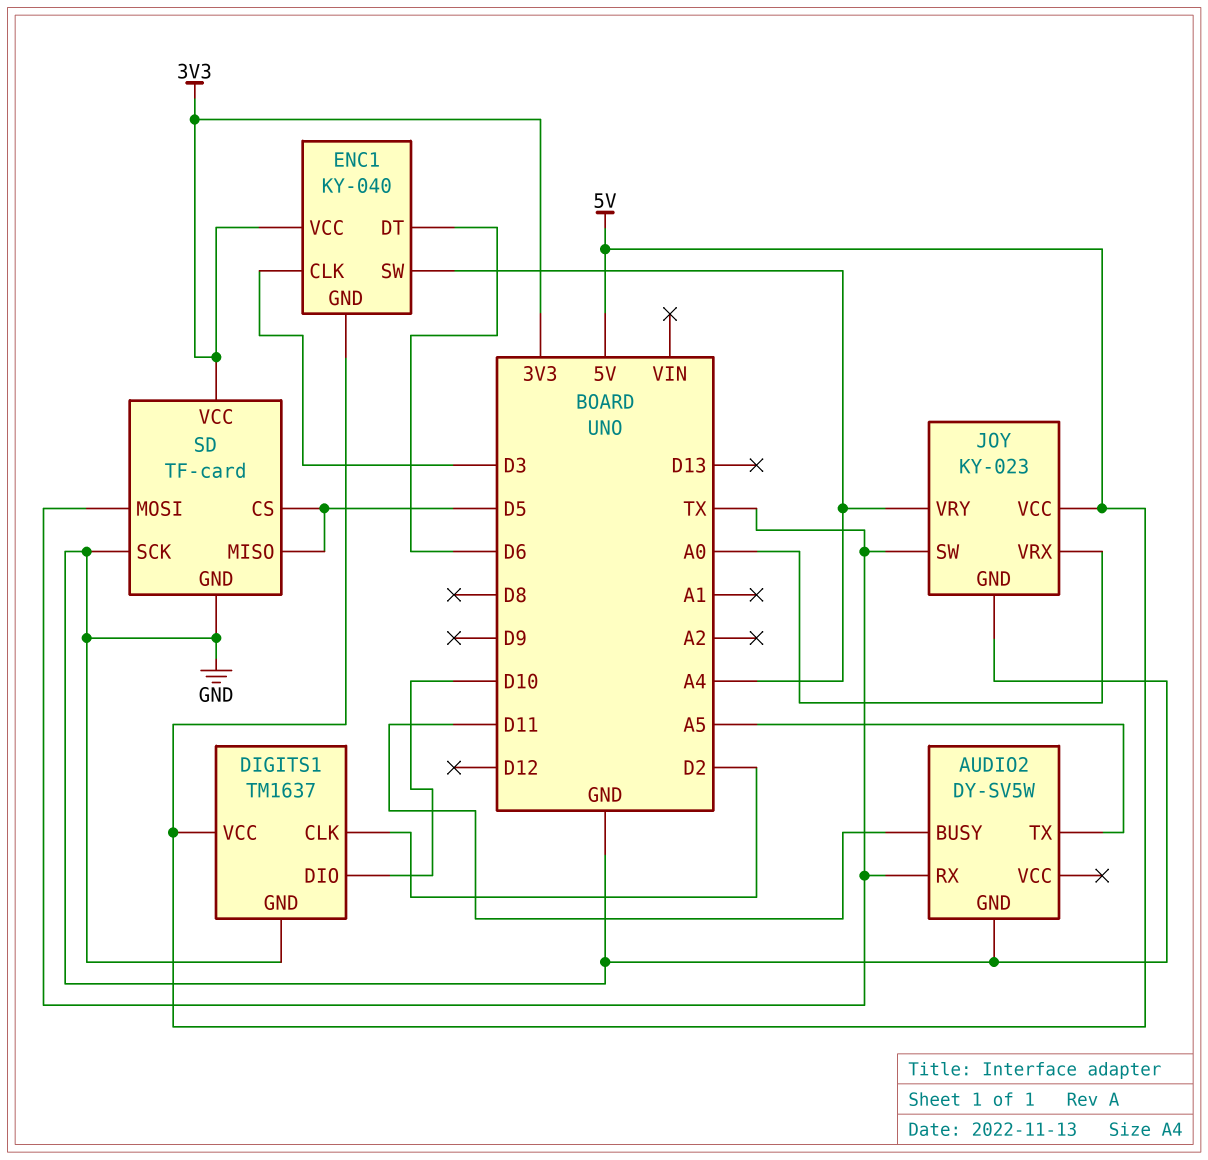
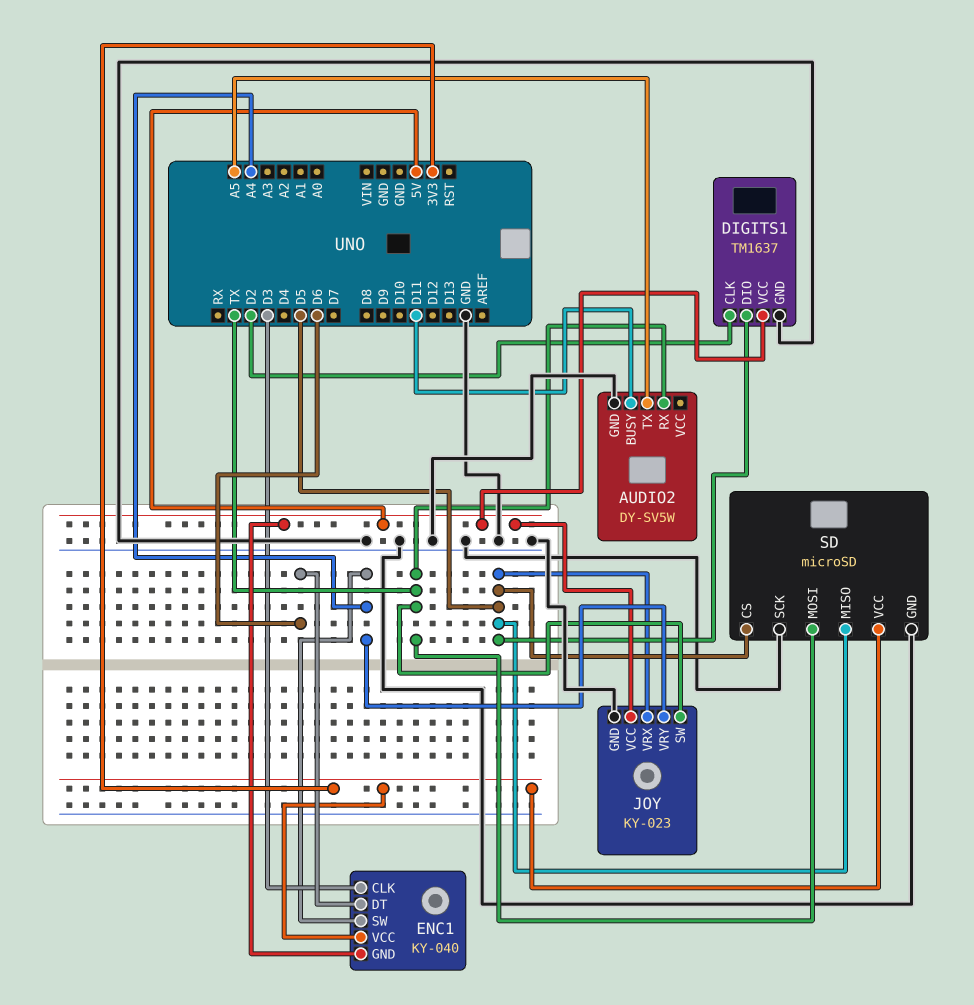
DIGITS1 pin DIO: D10 -> D5
JOY pin VRX: A0 -> D5
SD: TF-card -> microSD

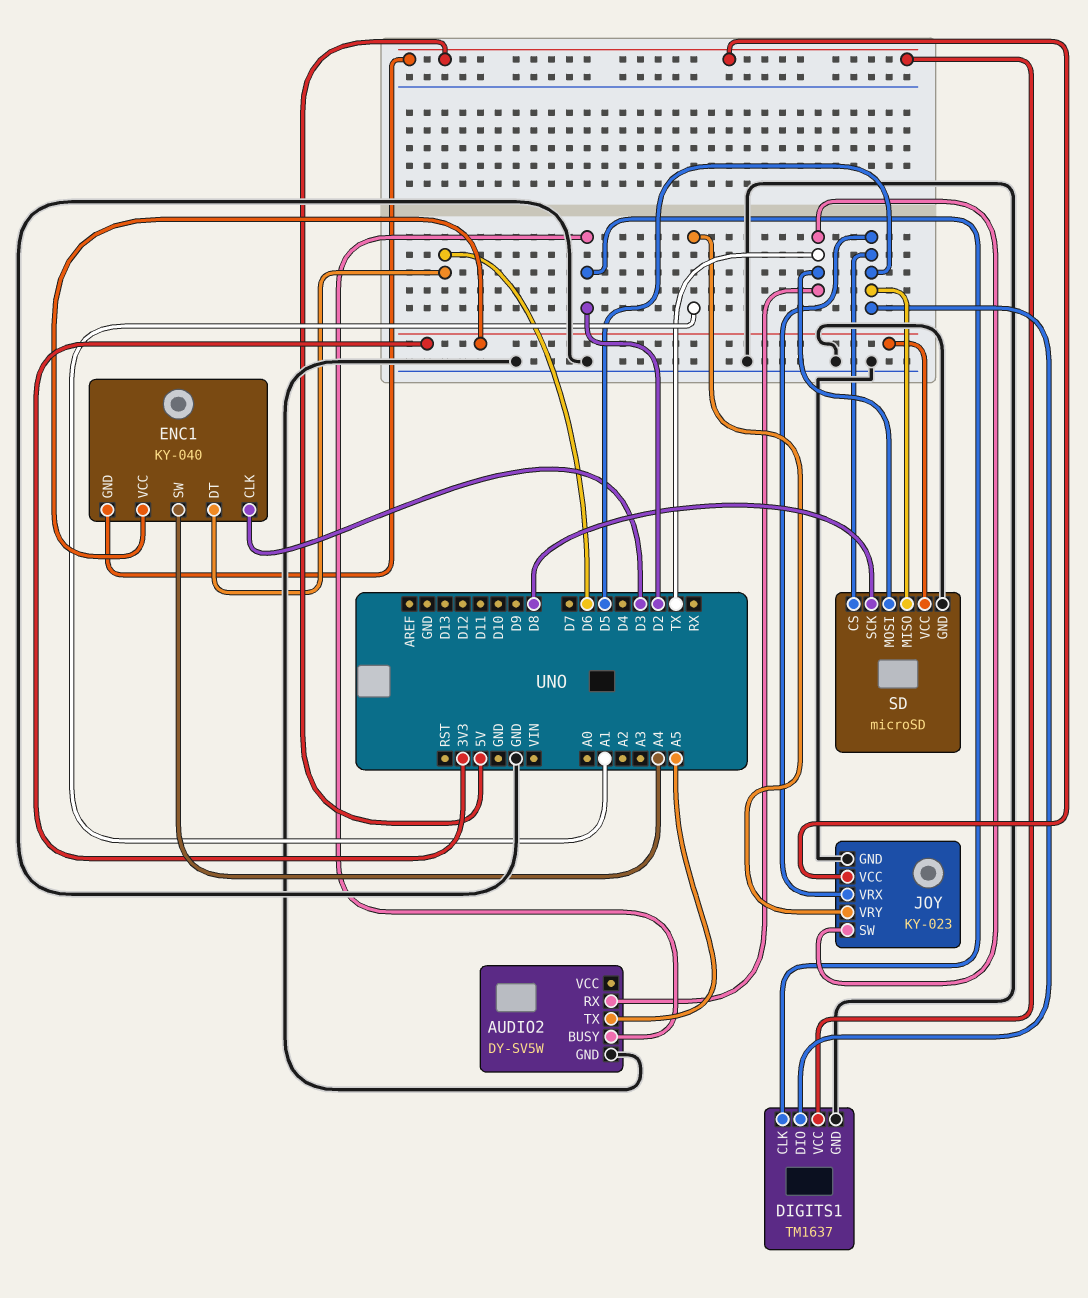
AUDIO2 pin BUSY: D11 -> D2
JOY pin VRY: A4 -> A1
SD pin SCK: GND -> D8

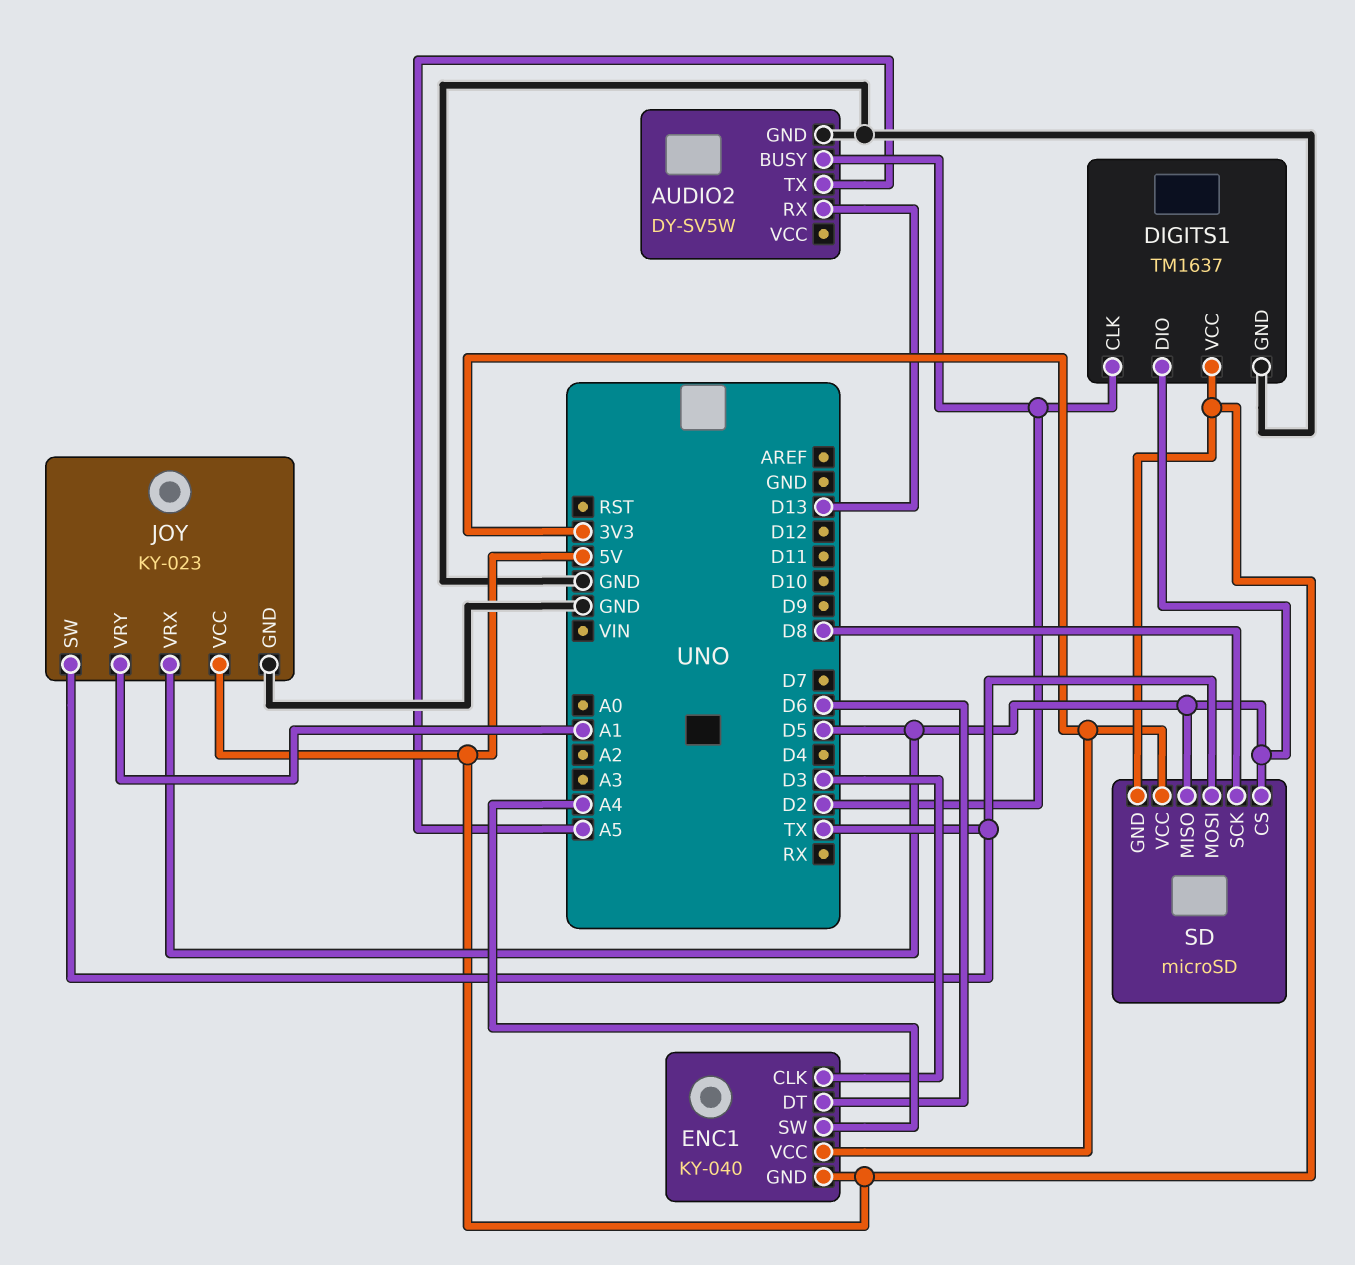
AUDIO2 pin RX: TX -> D13
SD pin GND: GND -> 5V

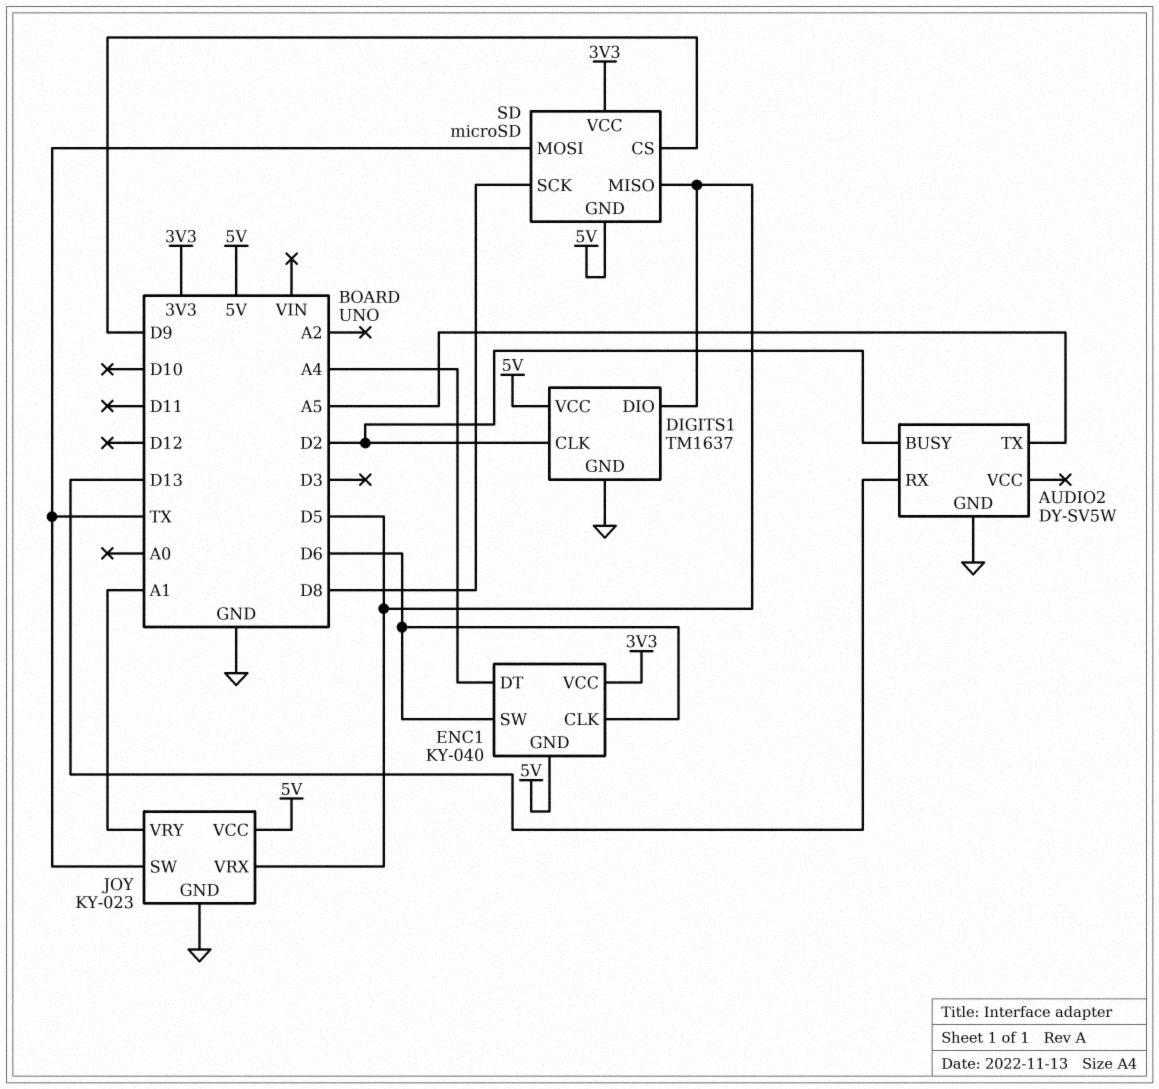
ENC1 pin CLK: D3 -> D6
ENC1 pin DT: D6 -> A4
ENC1 pin SW: A4 -> D6
SD pin CS: D5 -> D9

